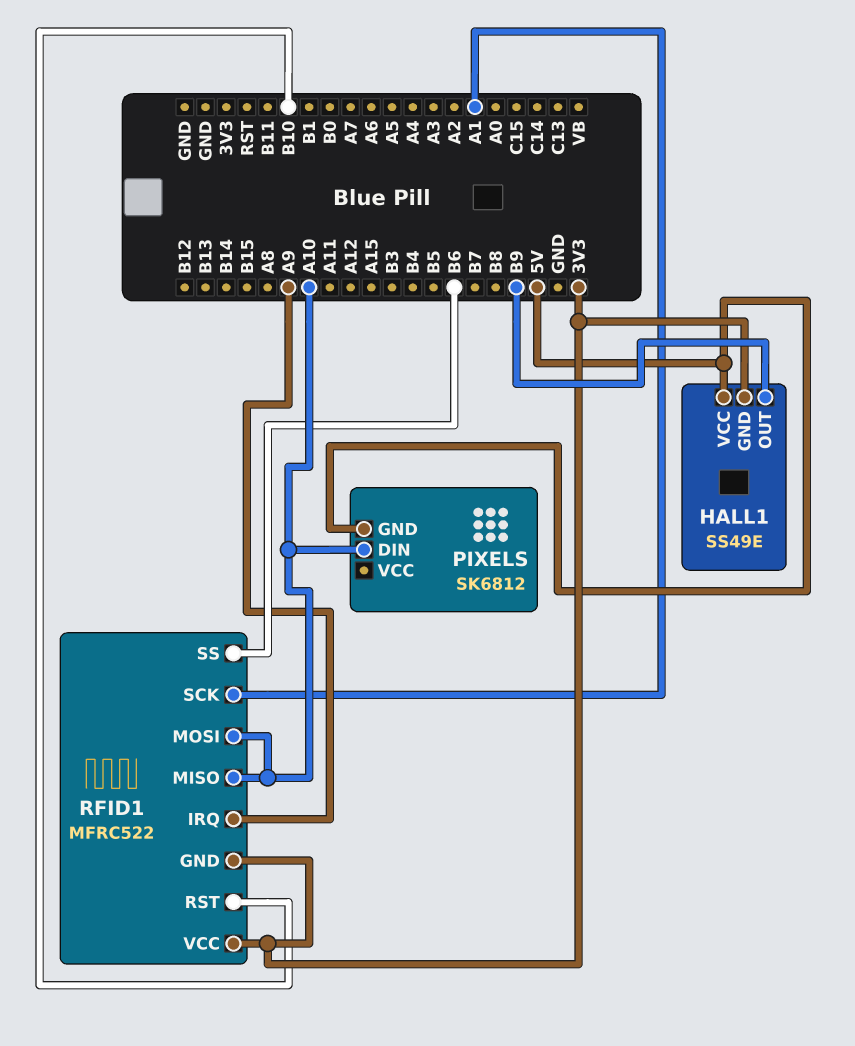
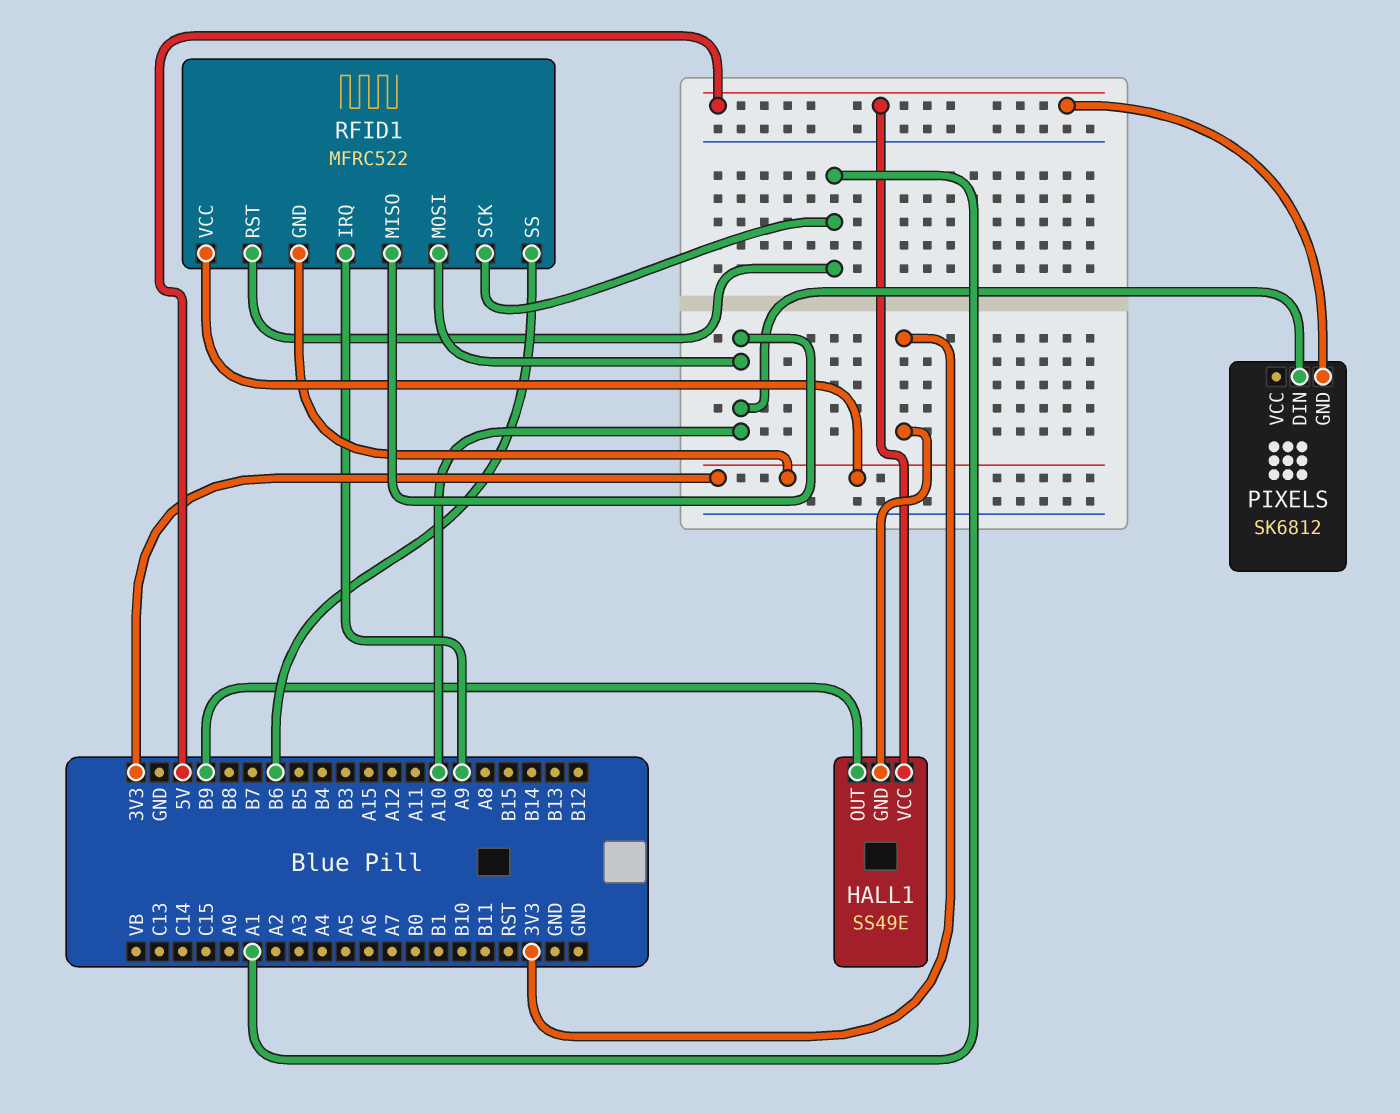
RFID1 pin RST: B10 -> A1

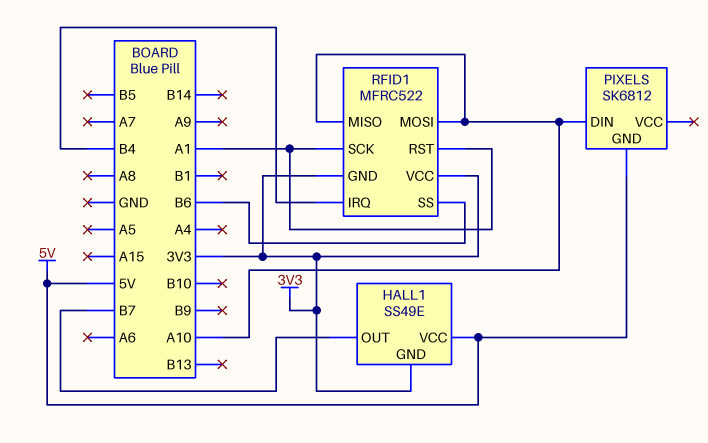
HALL1 pin OUT: B9 -> B7
RFID1 pin IRQ: A9 -> B4

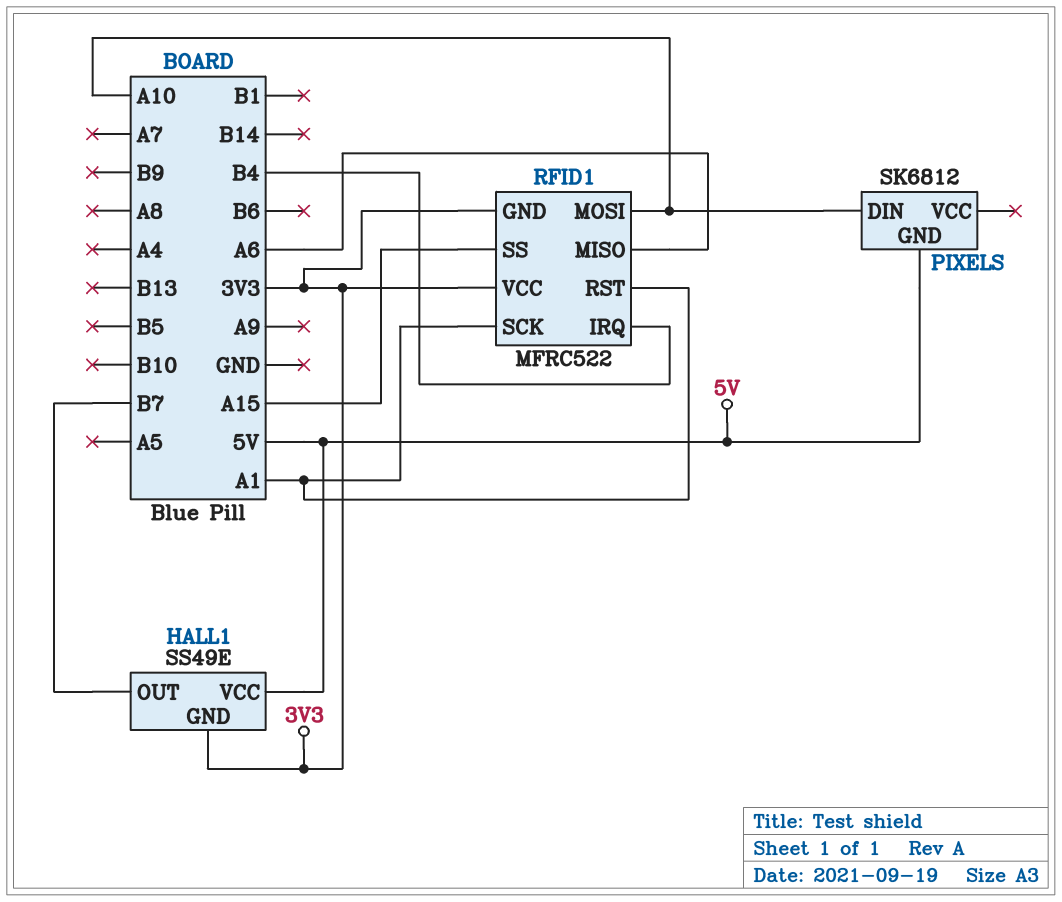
RFID1 pin MISO: A10 -> A6
RFID1 pin SS: B6 -> A15

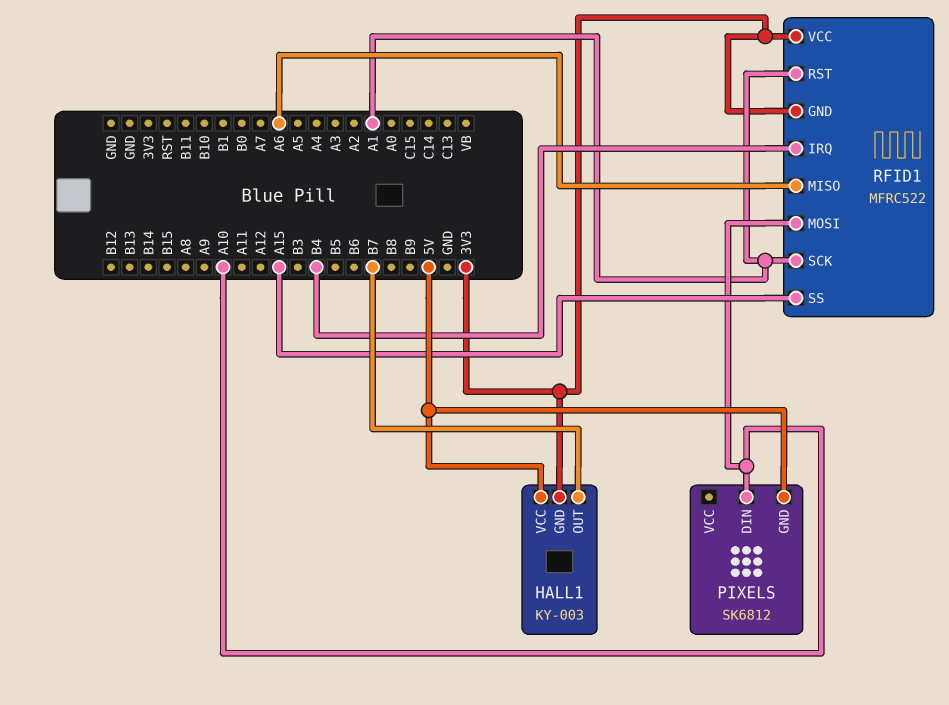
HALL1: SS49E -> KY-003

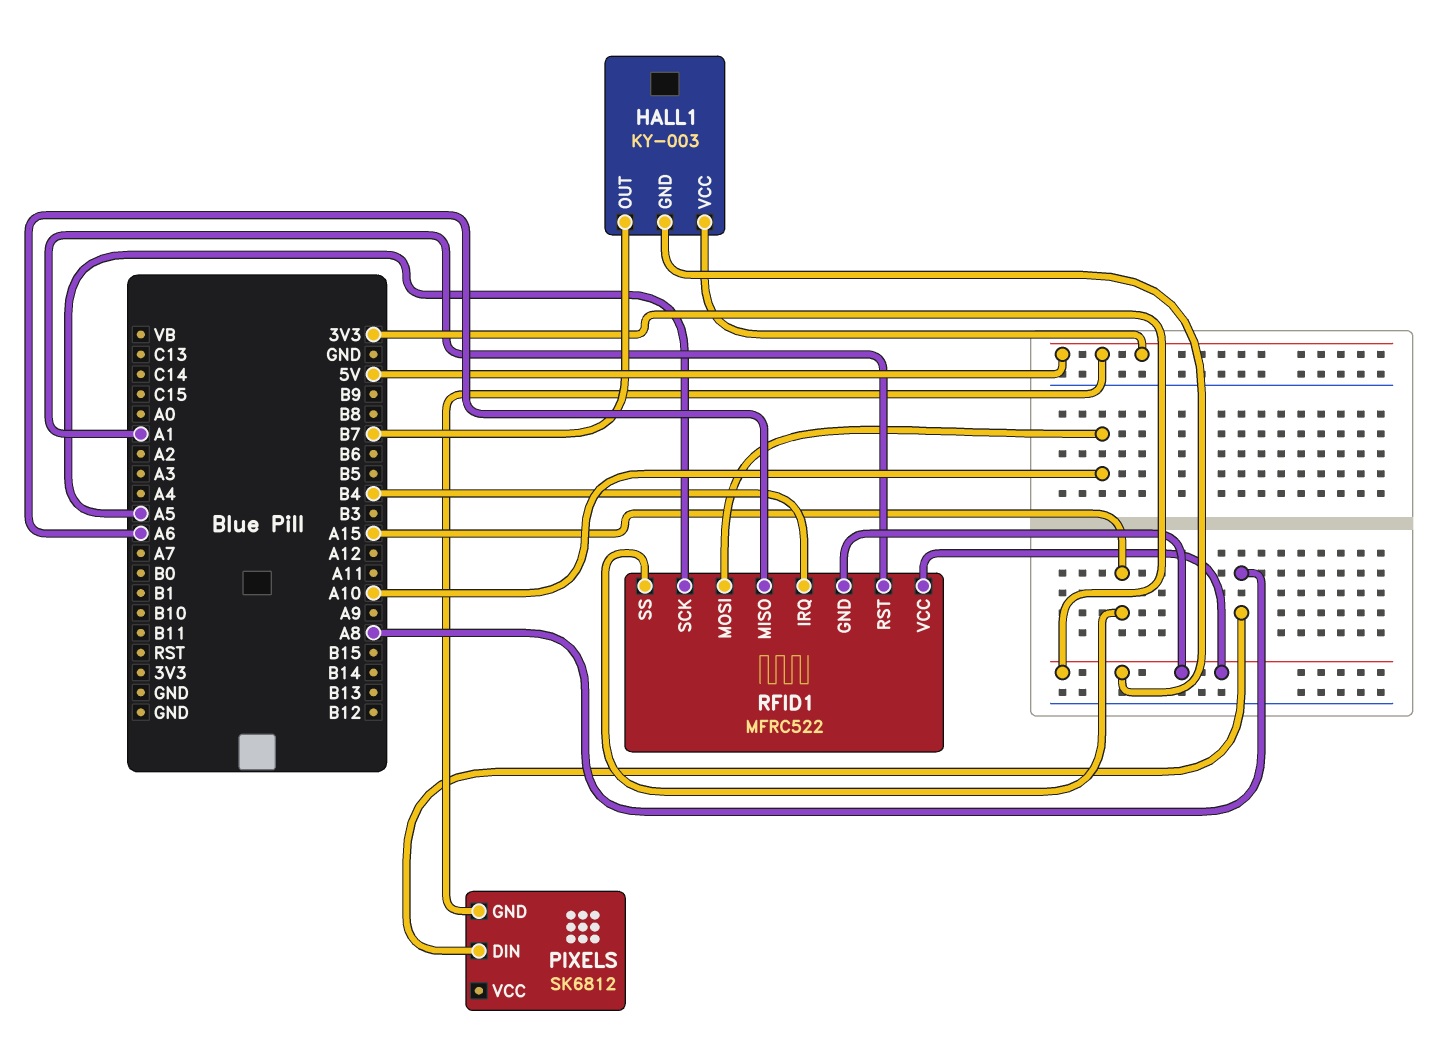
PIXELS pin DIN: A10 -> A8
RFID1 pin SCK: A1 -> A5

